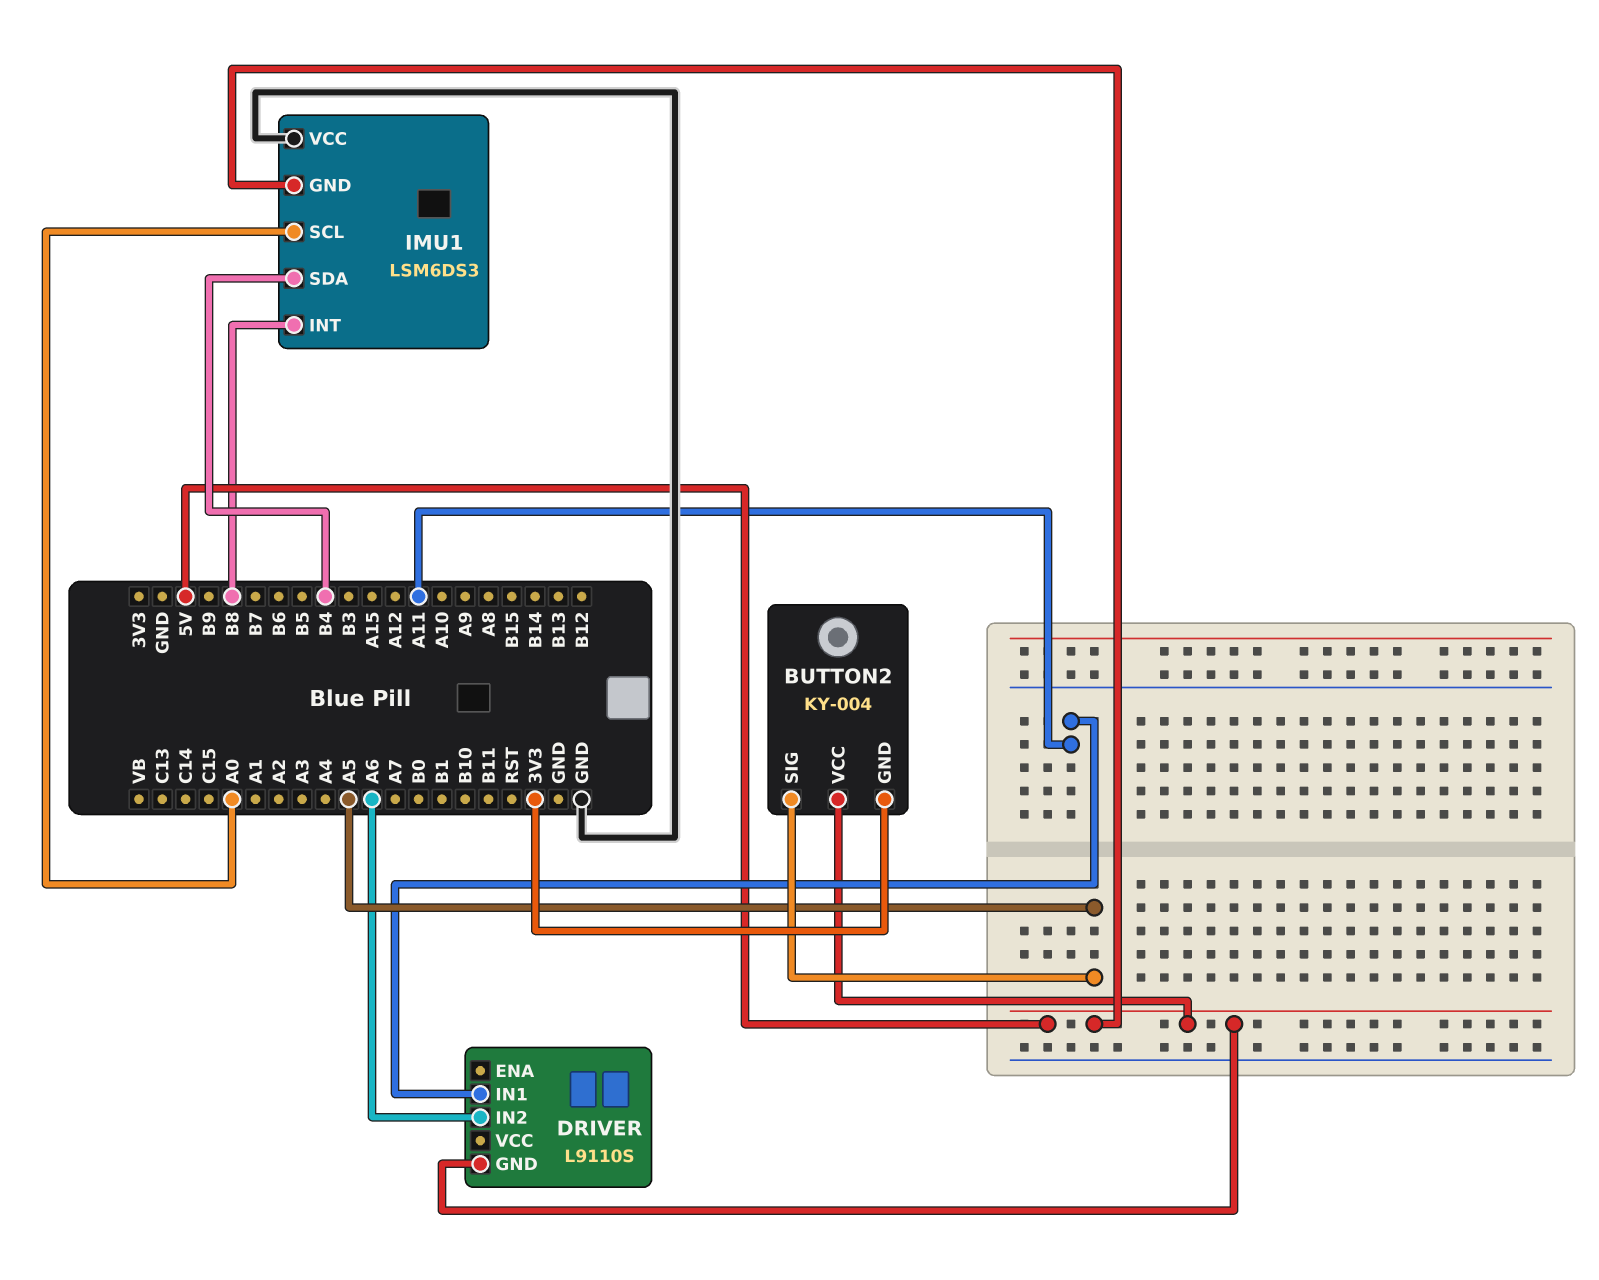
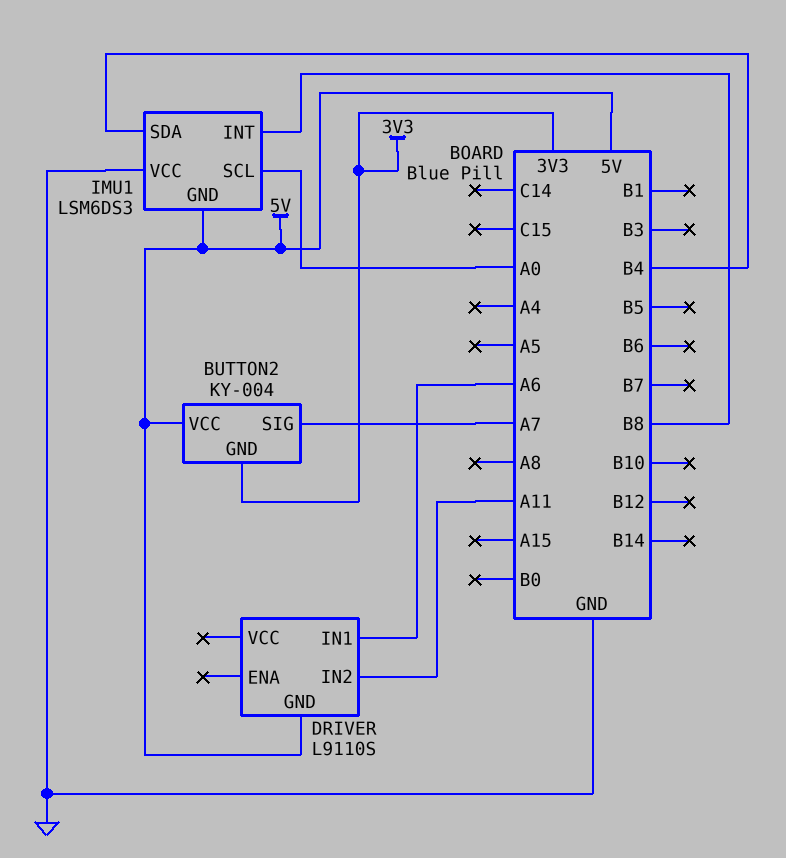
BUTTON2 pin SIG: A5 -> A7
DRIVER pin IN1: A11 -> A6
DRIVER pin IN2: A6 -> A11

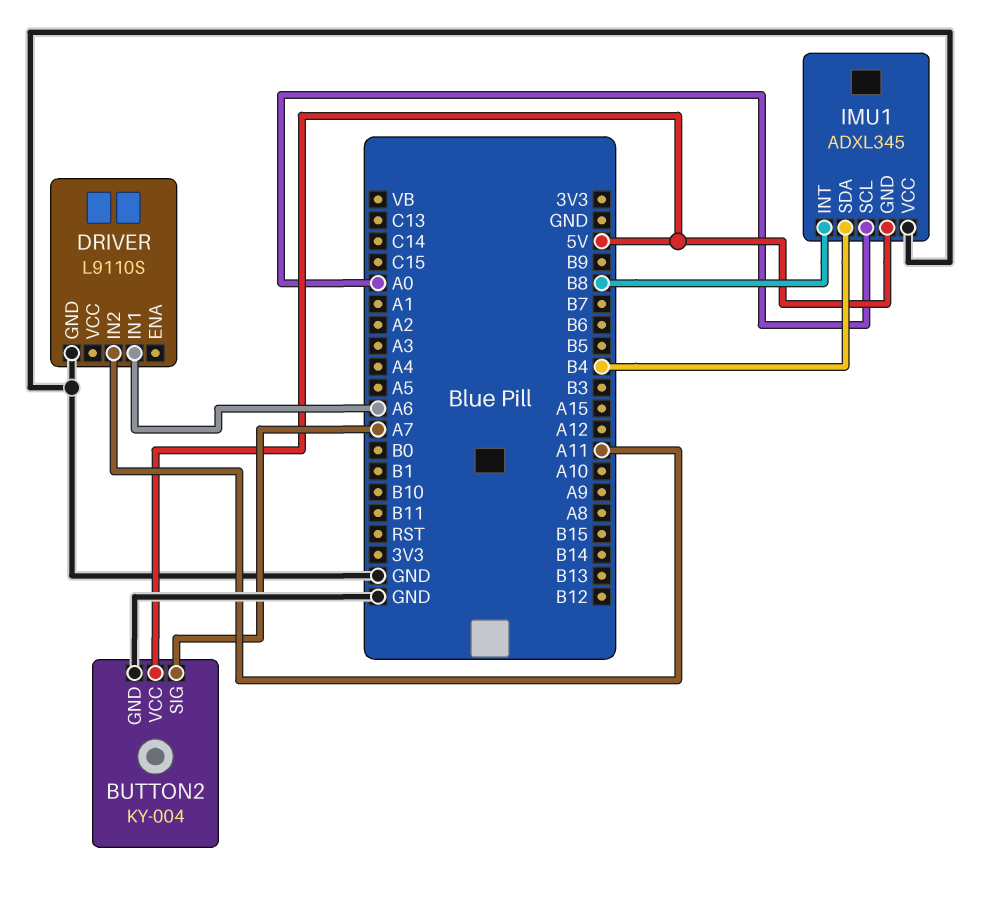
BUTTON2 pin GND: 3V3 -> GND
DRIVER pin GND: 5V -> GND
IMU1: LSM6DS3 -> ADXL345

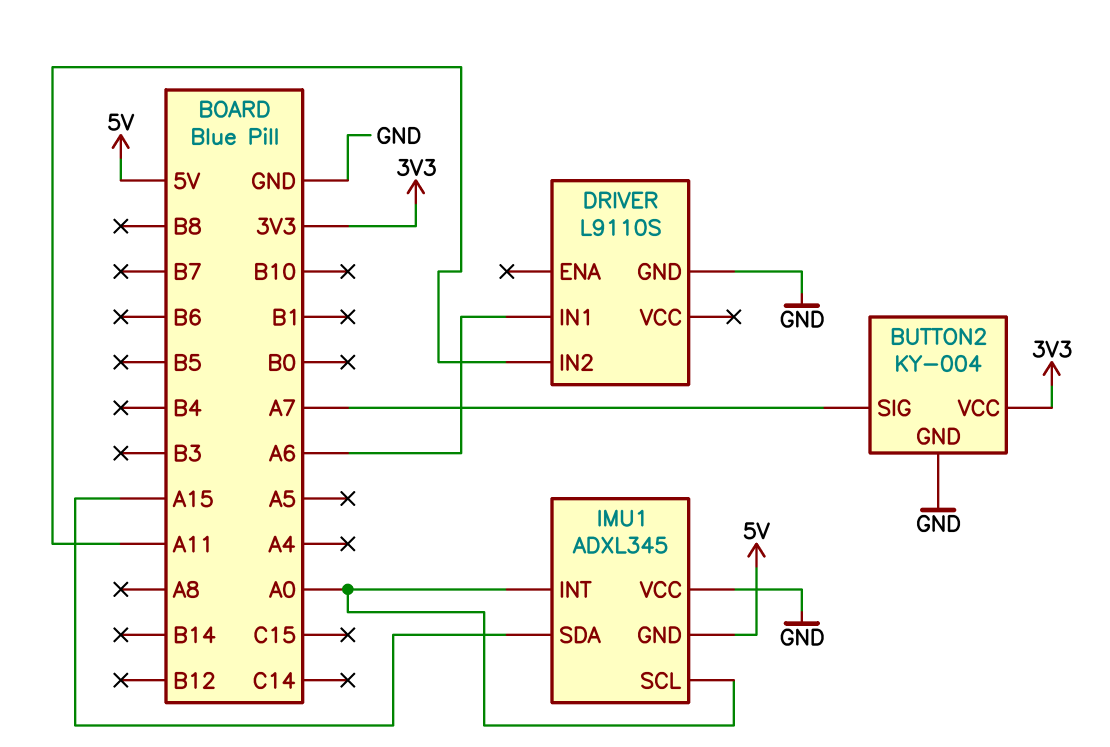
BUTTON2 pin VCC: 5V -> 3V3
IMU1 pin INT: B8 -> A0
IMU1 pin SDA: B4 -> A15

